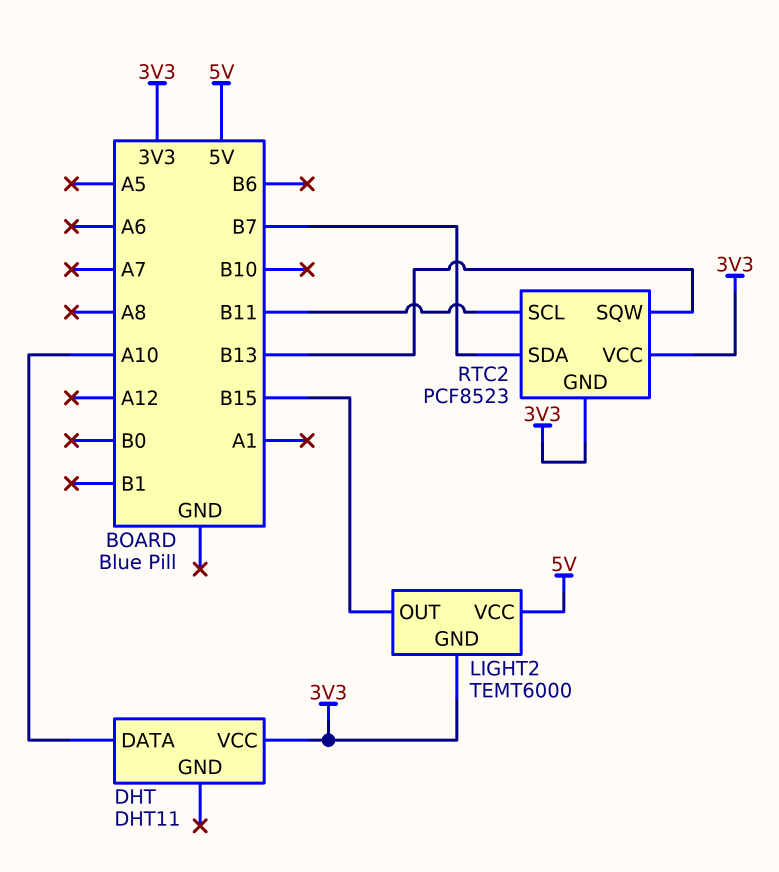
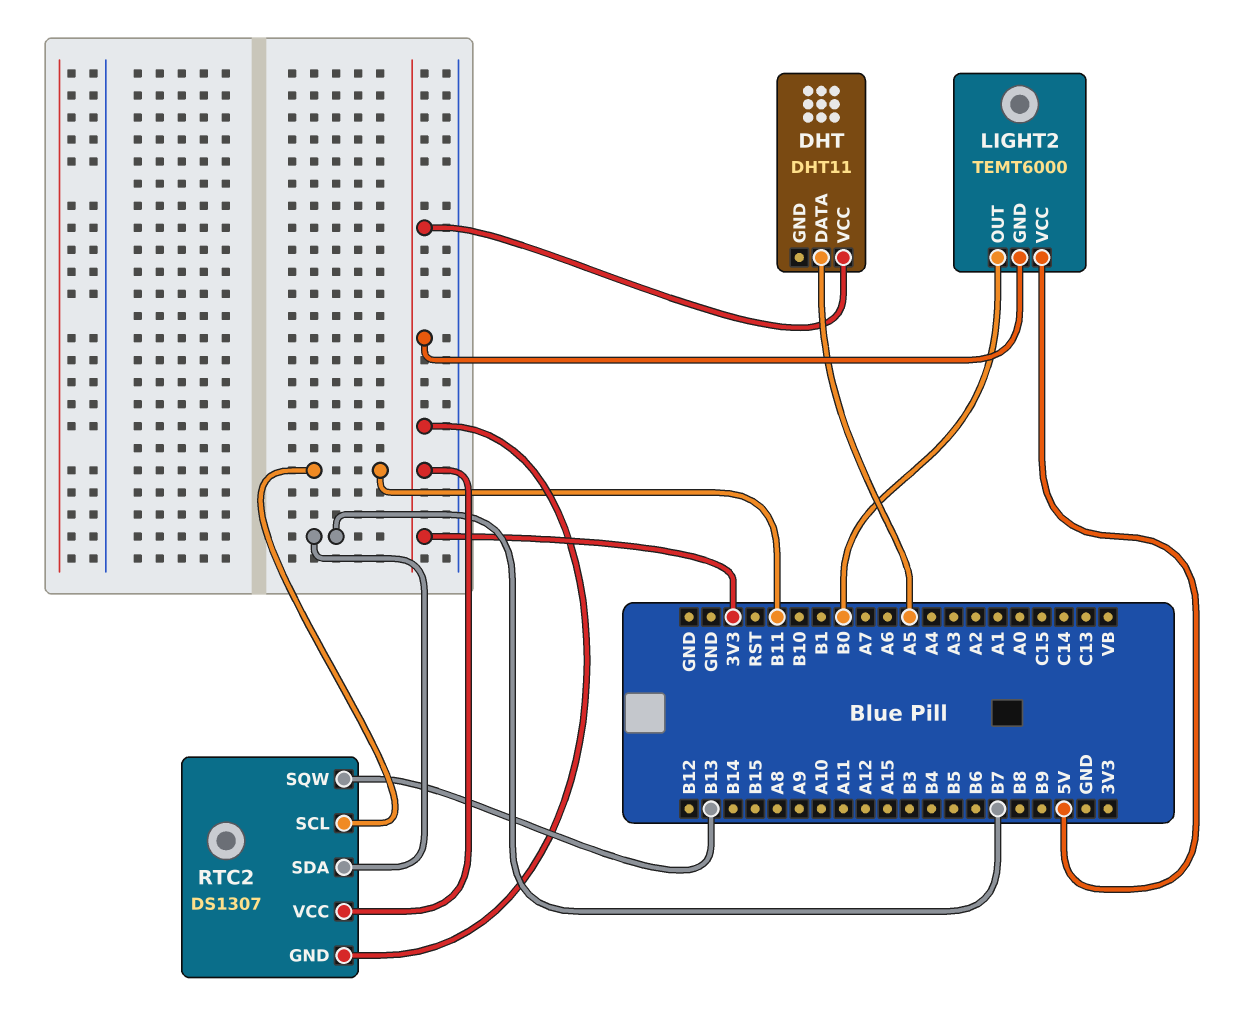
DHT pin DATA: A10 -> A5
LIGHT2 pin OUT: B15 -> B0
RTC2: PCF8523 -> DS1307

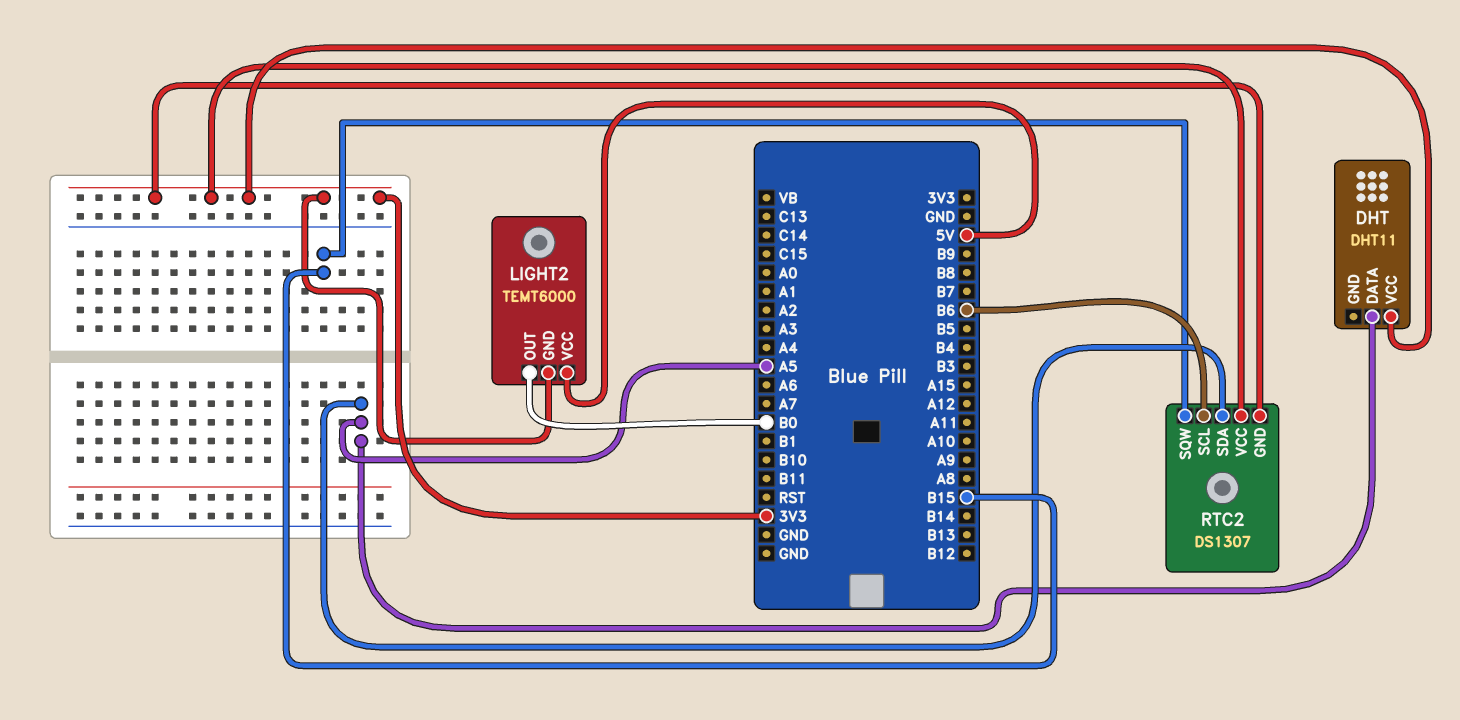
RTC2 pin SCL: B11 -> B6
RTC2 pin SDA: B7 -> A5
RTC2 pin SQW: B13 -> B15

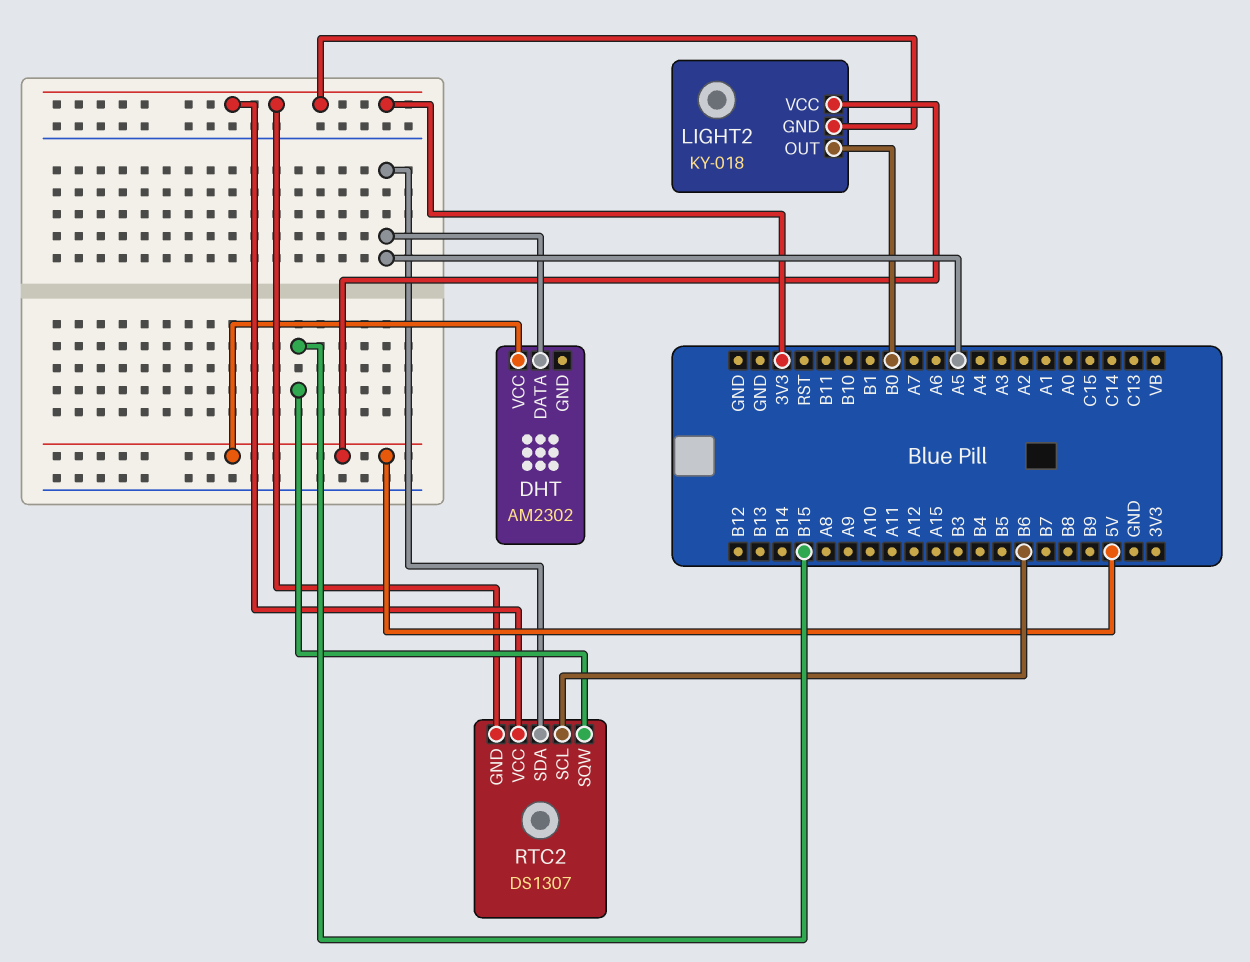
DHT: DHT11 -> AM2302
DHT pin VCC: 3V3 -> 5V
LIGHT2: TEMT6000 -> KY-018

